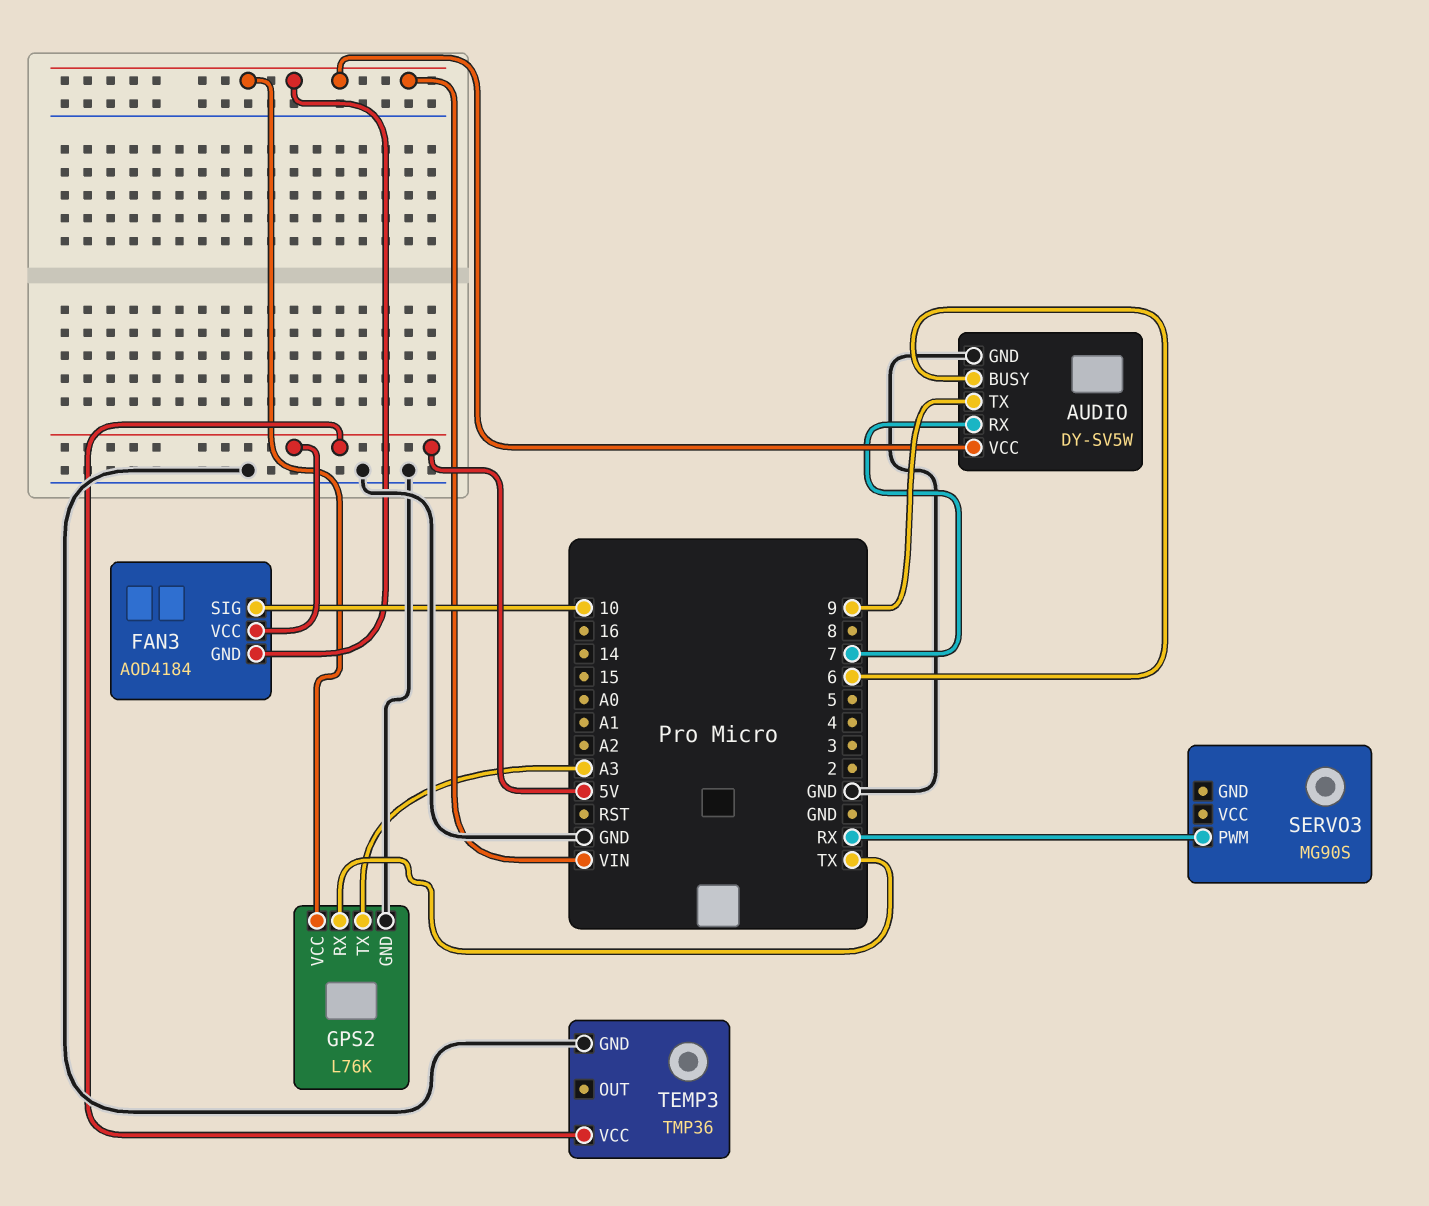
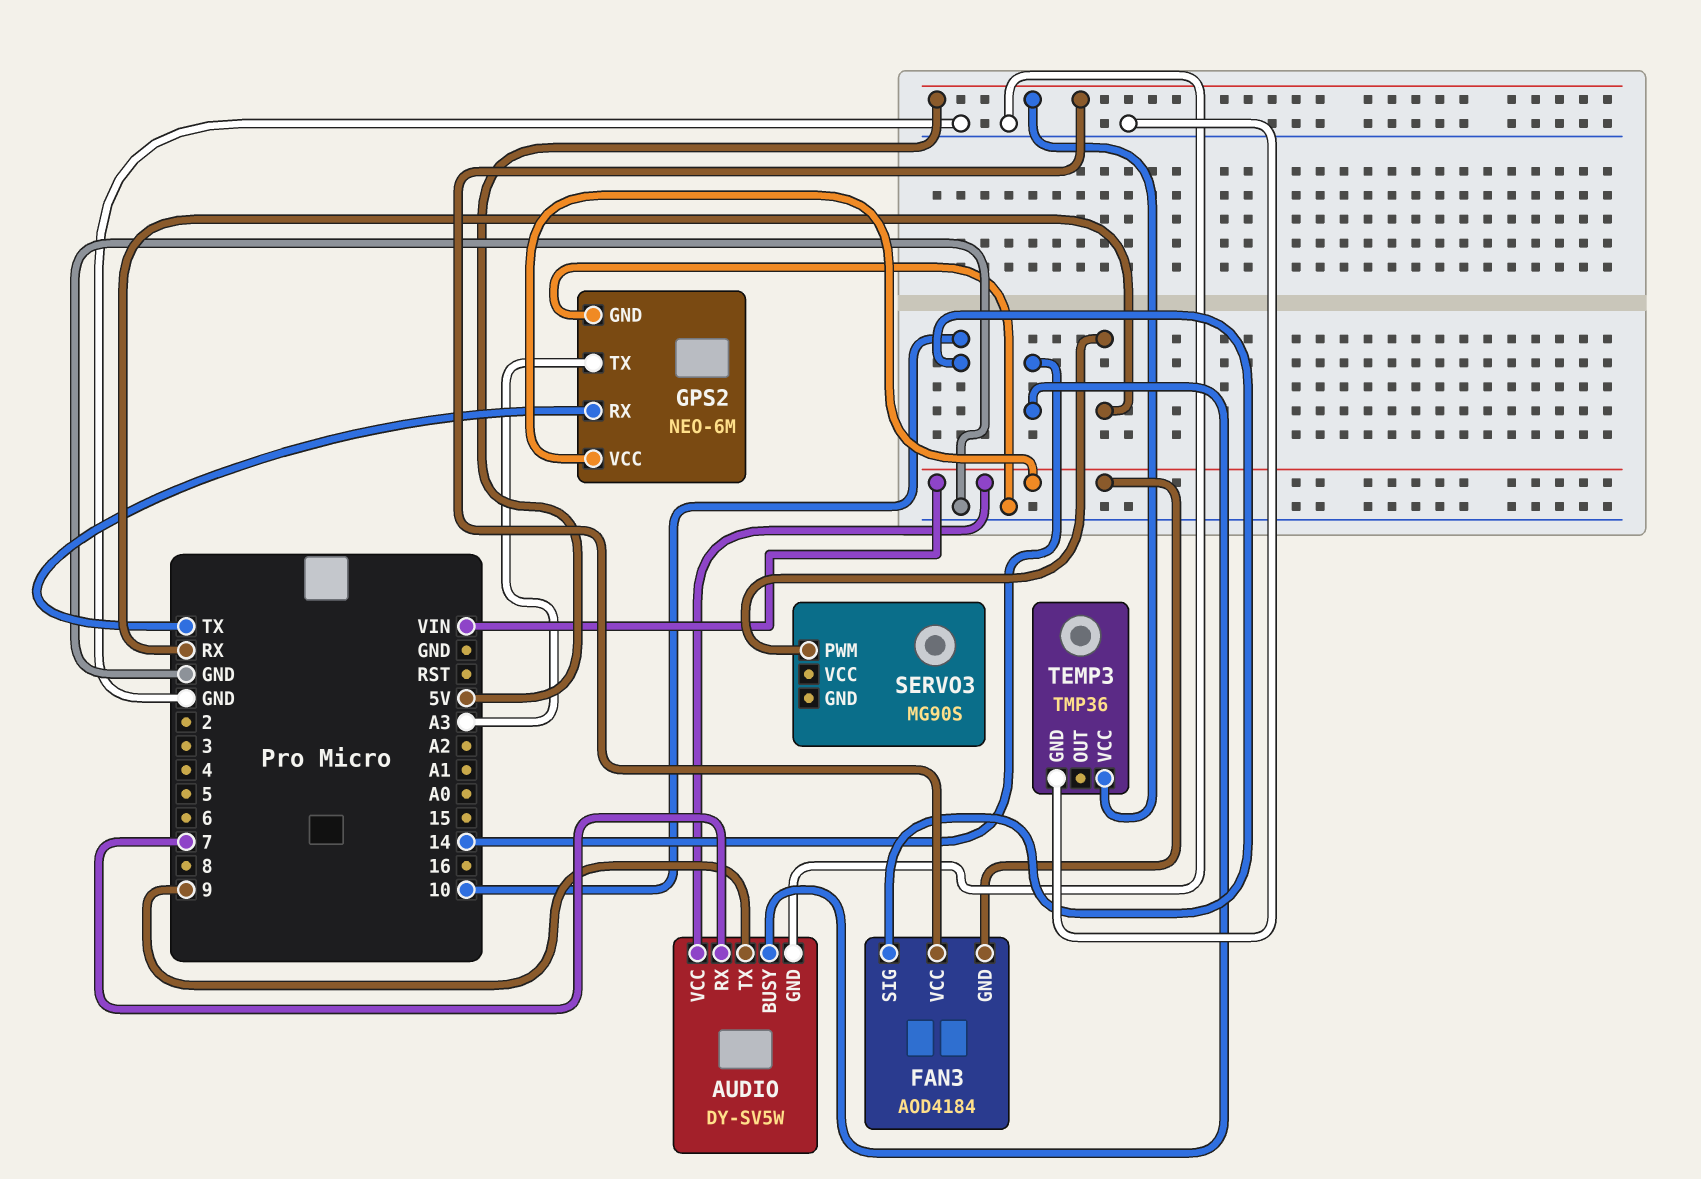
AUDIO pin BUSY: 6 -> 14
GPS2: L76K -> NEO-6M

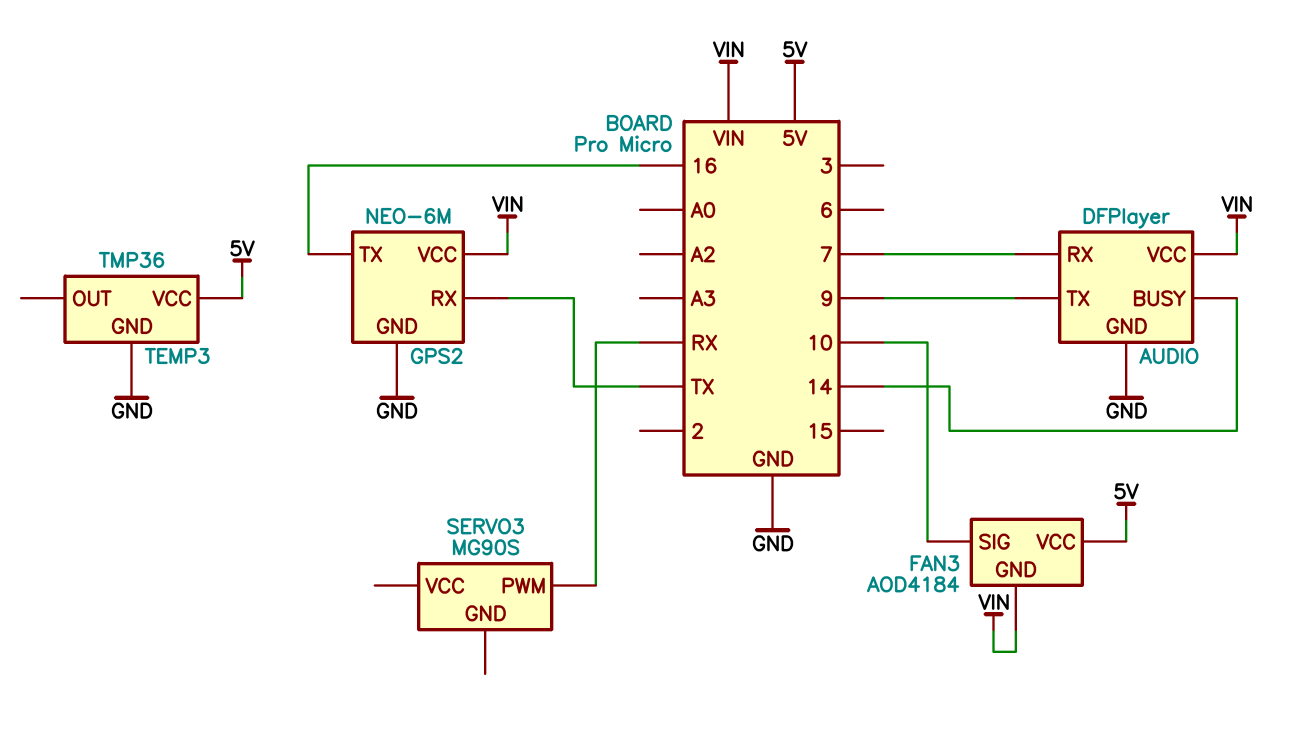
AUDIO: DY-SV5W -> DFPlayer
GPS2 pin TX: A3 -> 16

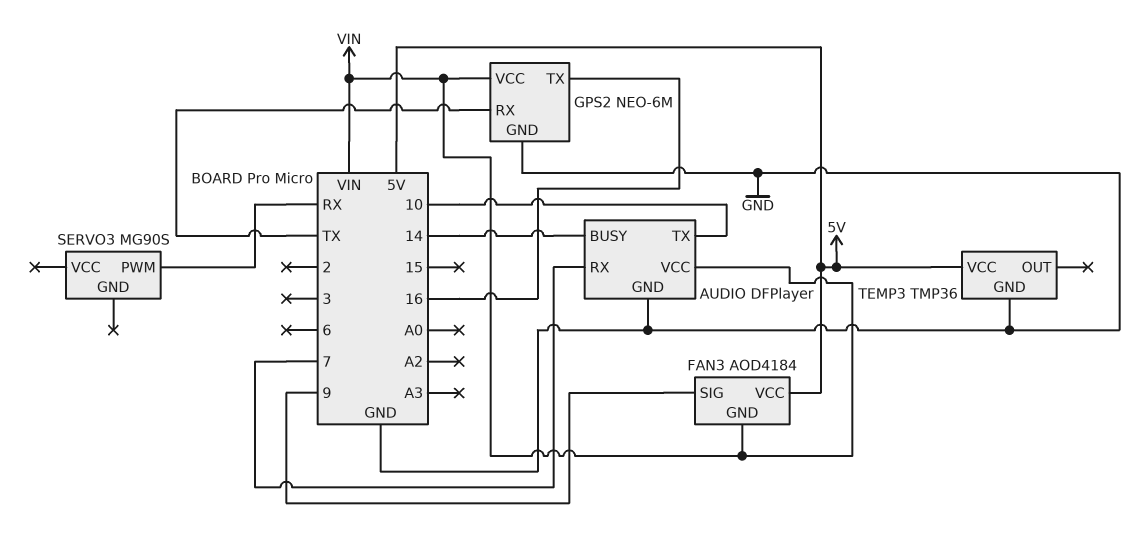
AUDIO pin TX: 9 -> 10
FAN3 pin SIG: 10 -> 9

